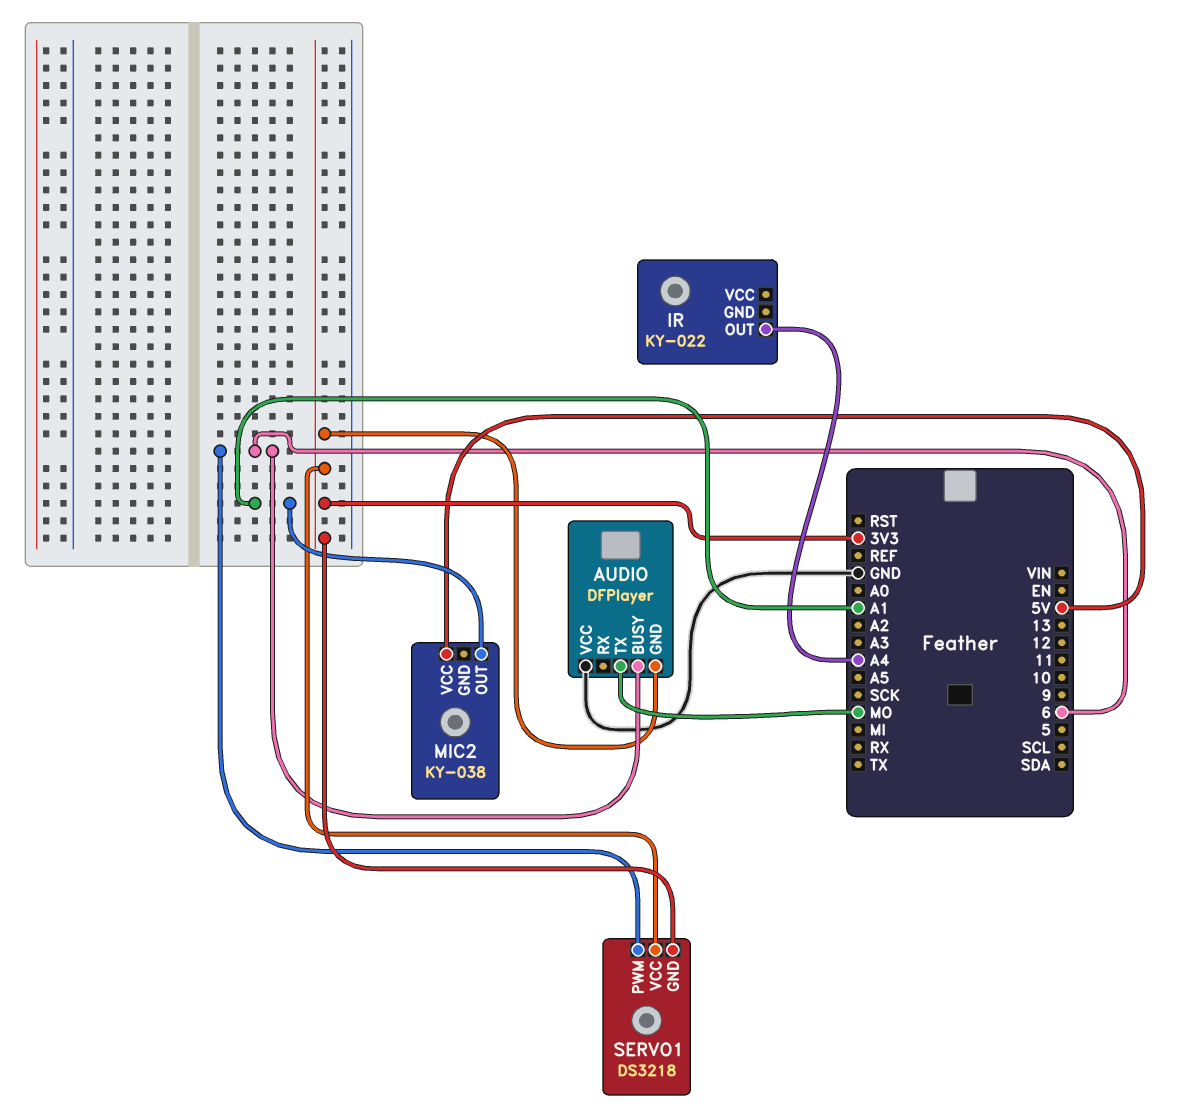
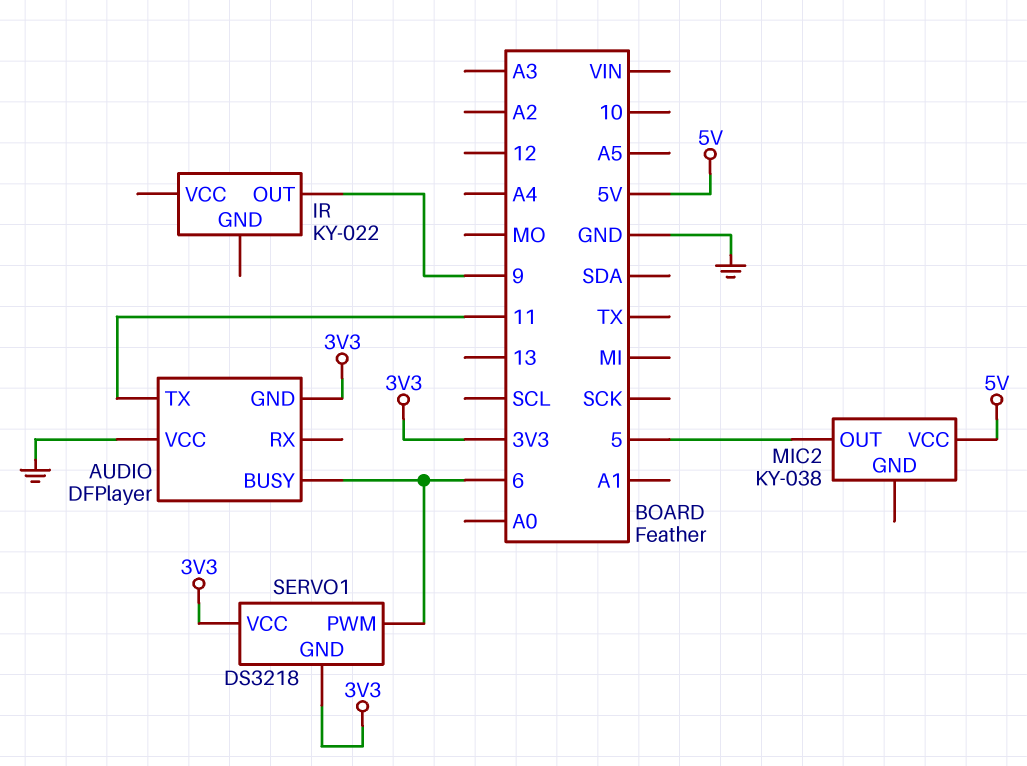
AUDIO pin TX: MO -> 11
IR pin OUT: A4 -> 9
MIC2 pin OUT: A1 -> 5

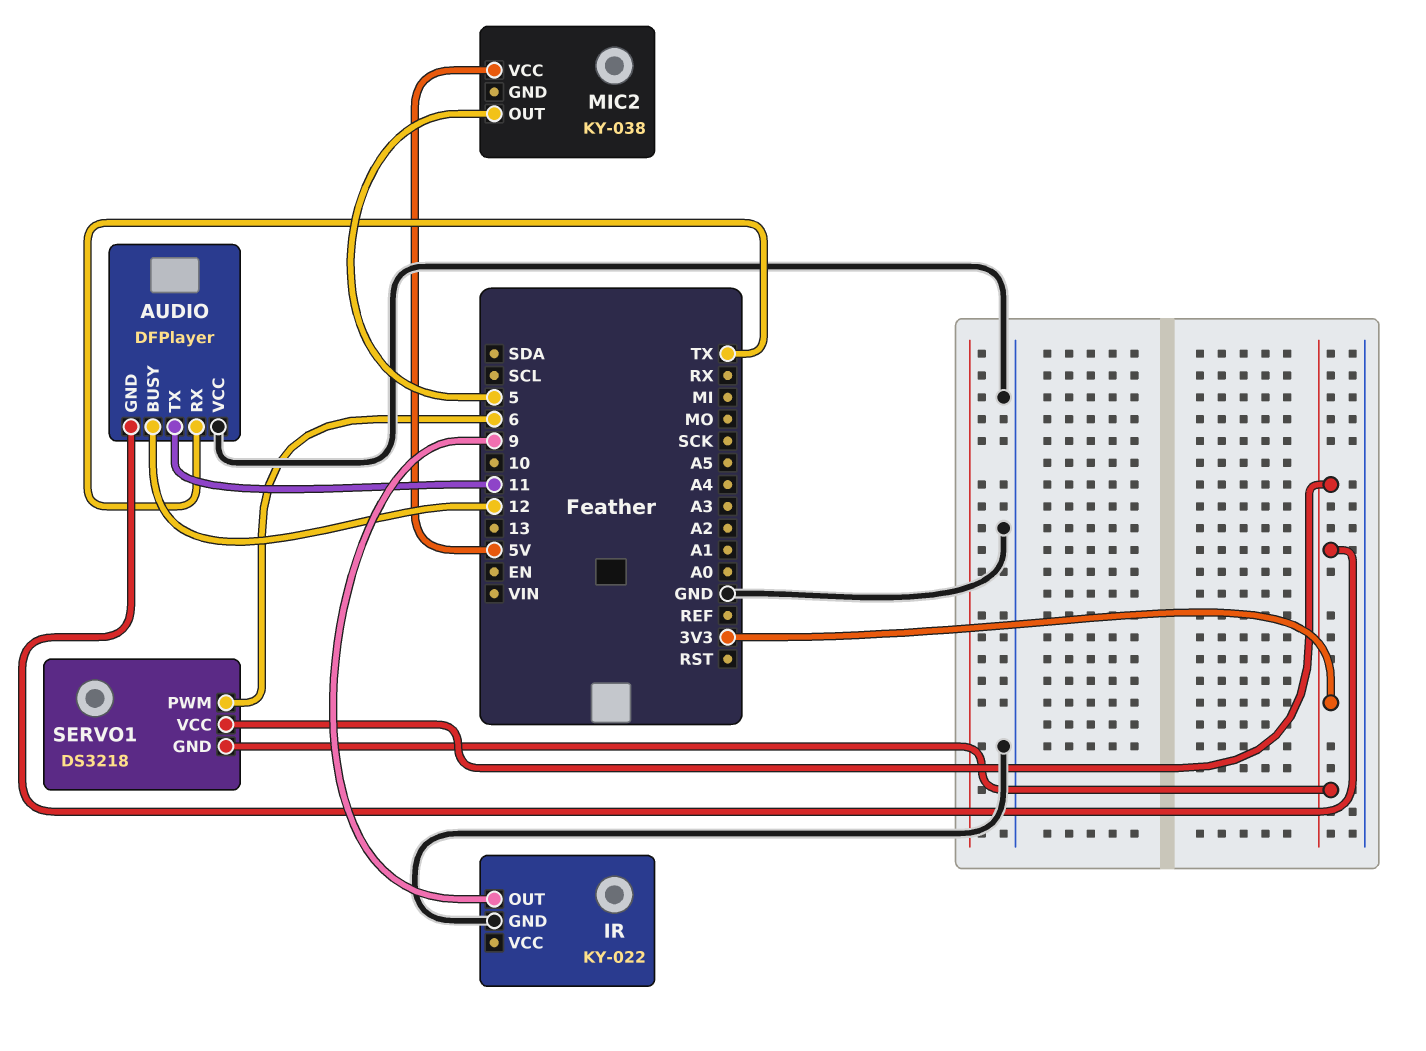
AUDIO pin BUSY: 6 -> 12
AUDIO pin RX: none -> TX
IR pin GND: none -> GND

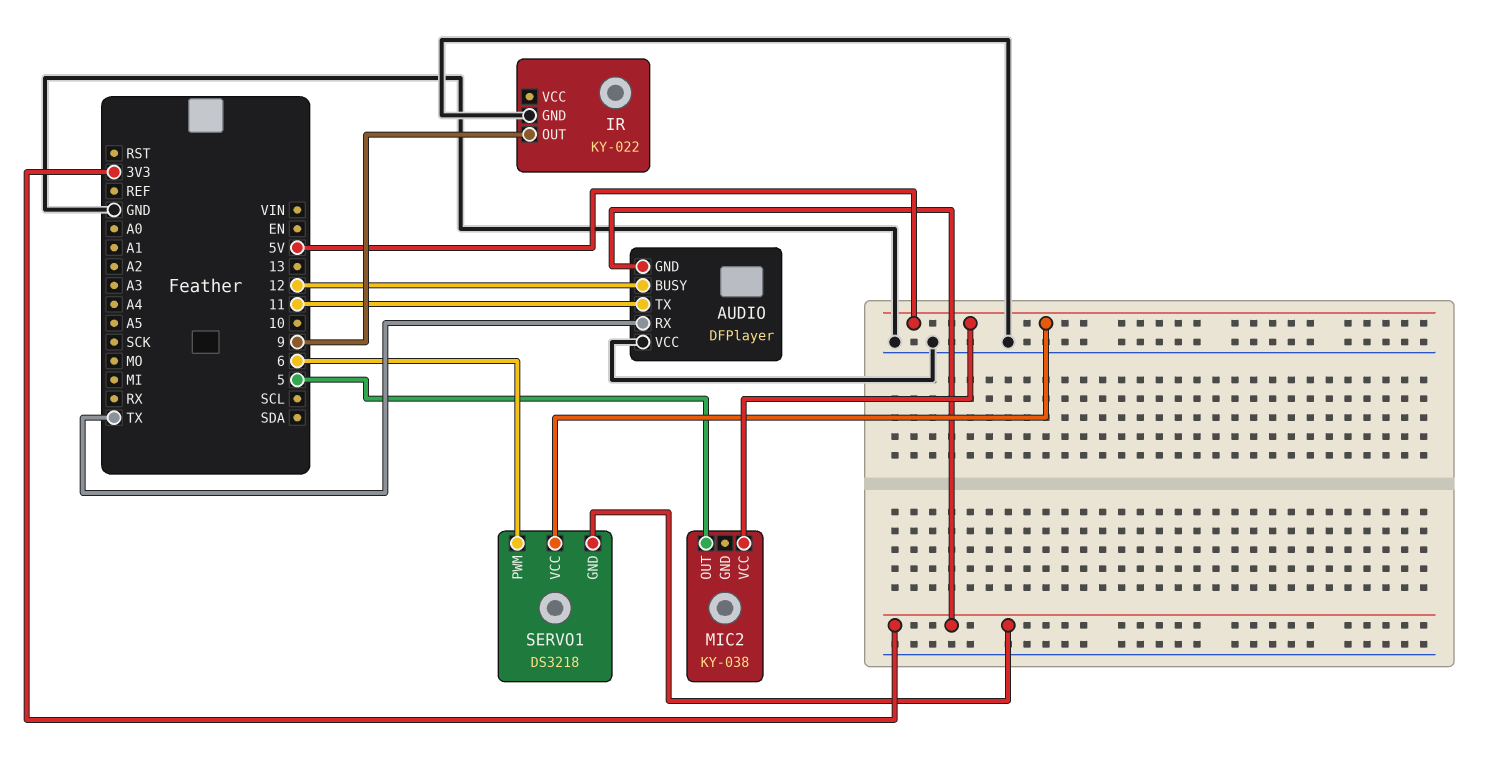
SERVO1 pin VCC: 3V3 -> 5V

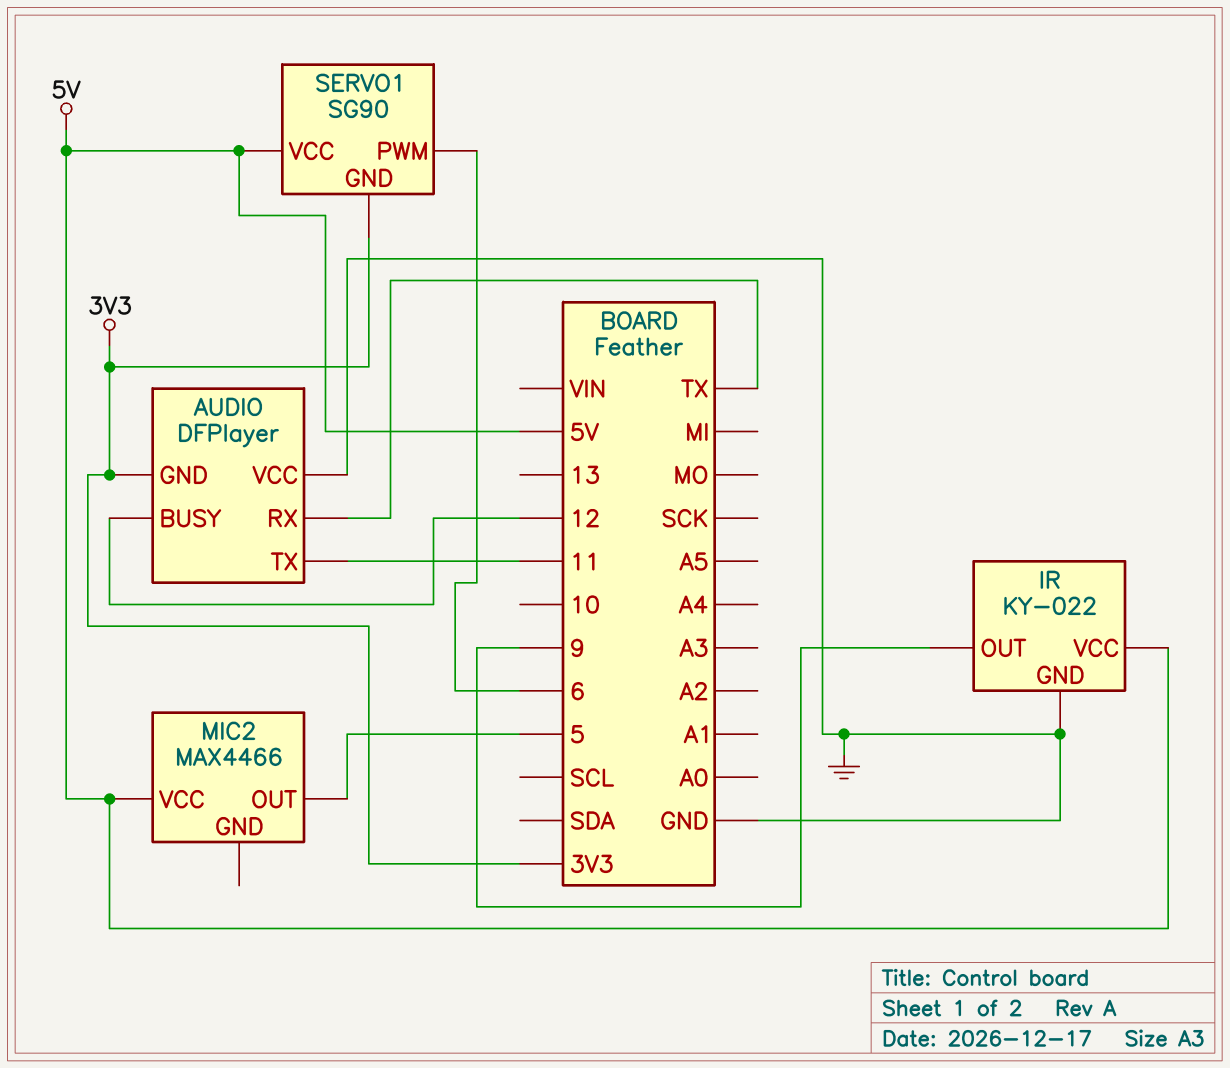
IR pin VCC: none -> 5V
MIC2: KY-038 -> MAX4466
SERVO1: DS3218 -> SG90

